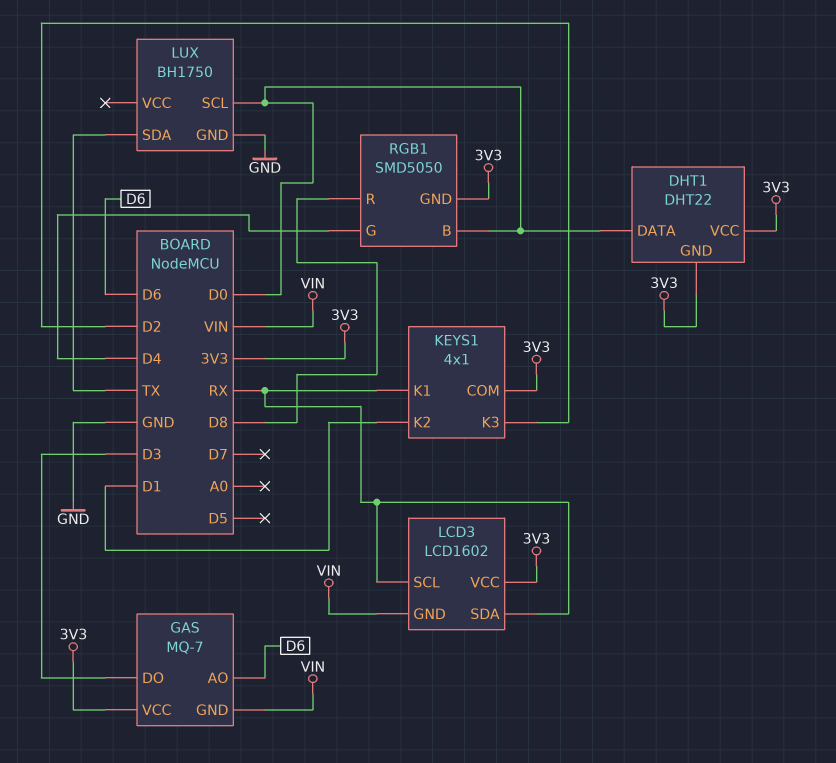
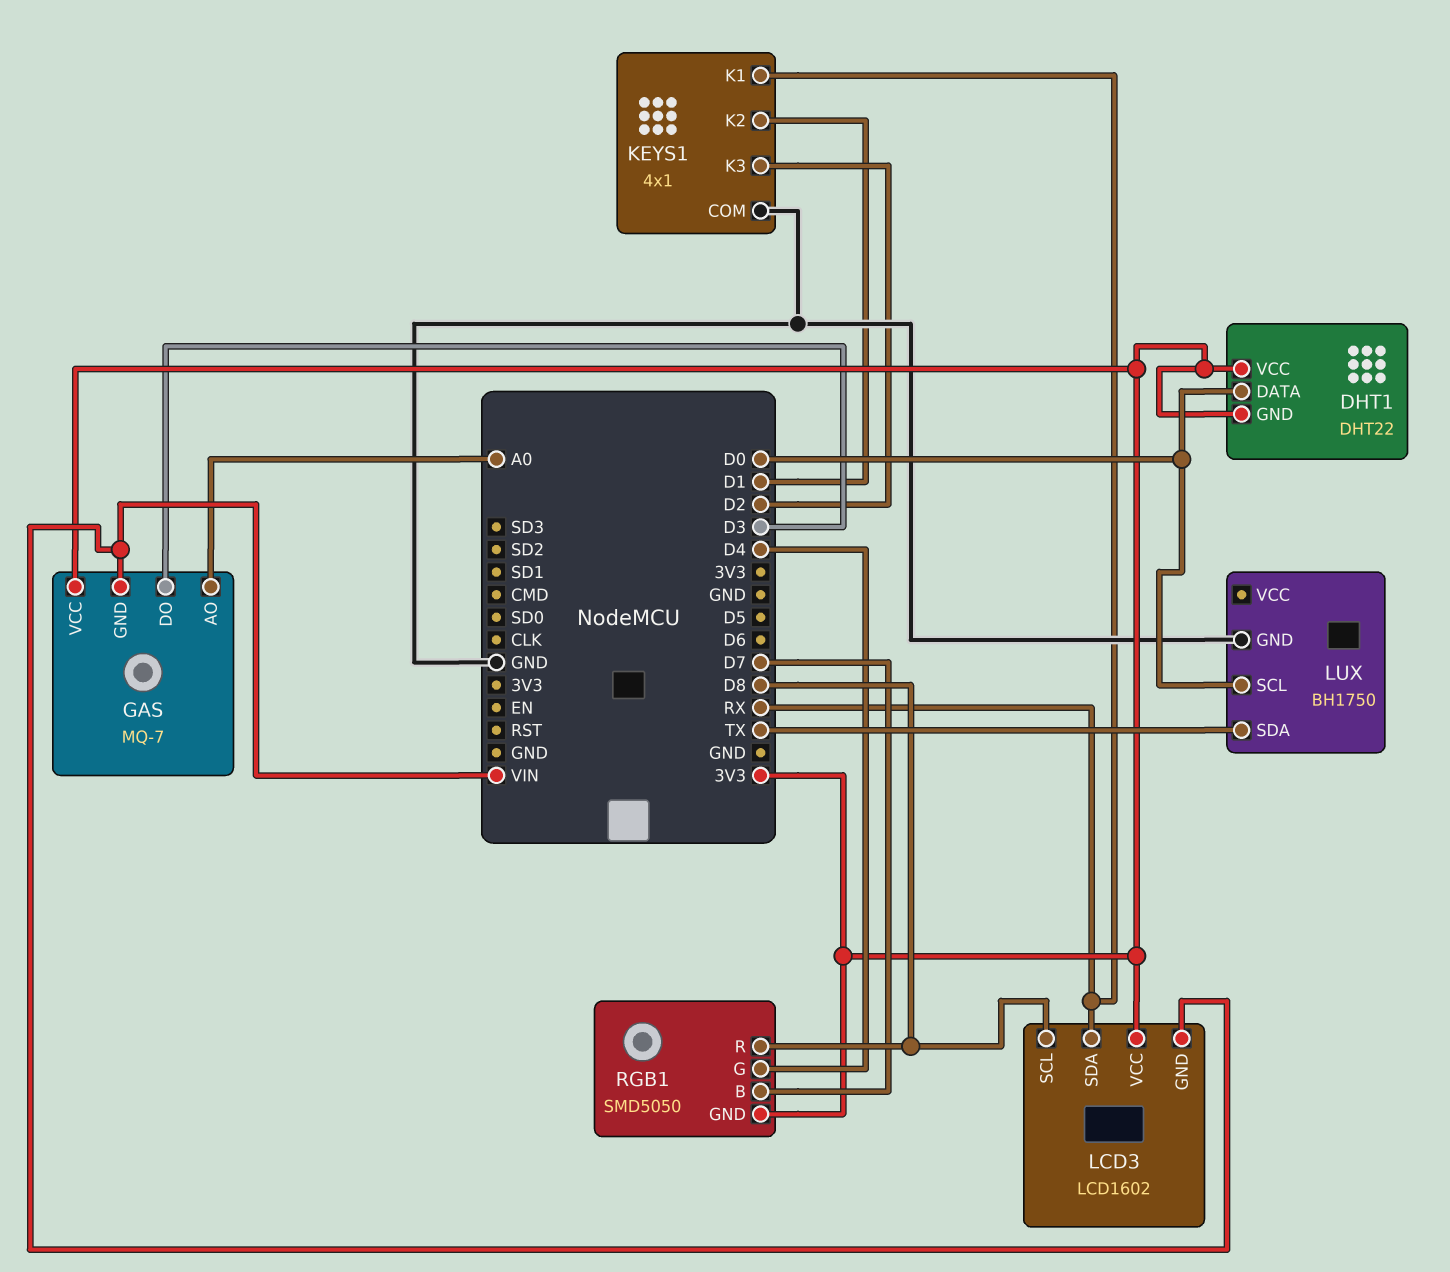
GAS pin AO: D6 -> A0
KEYS1 pin COM: 3V3 -> GND
LCD3 pin SCL: RX -> D8
RGB1 pin B: D0 -> D7

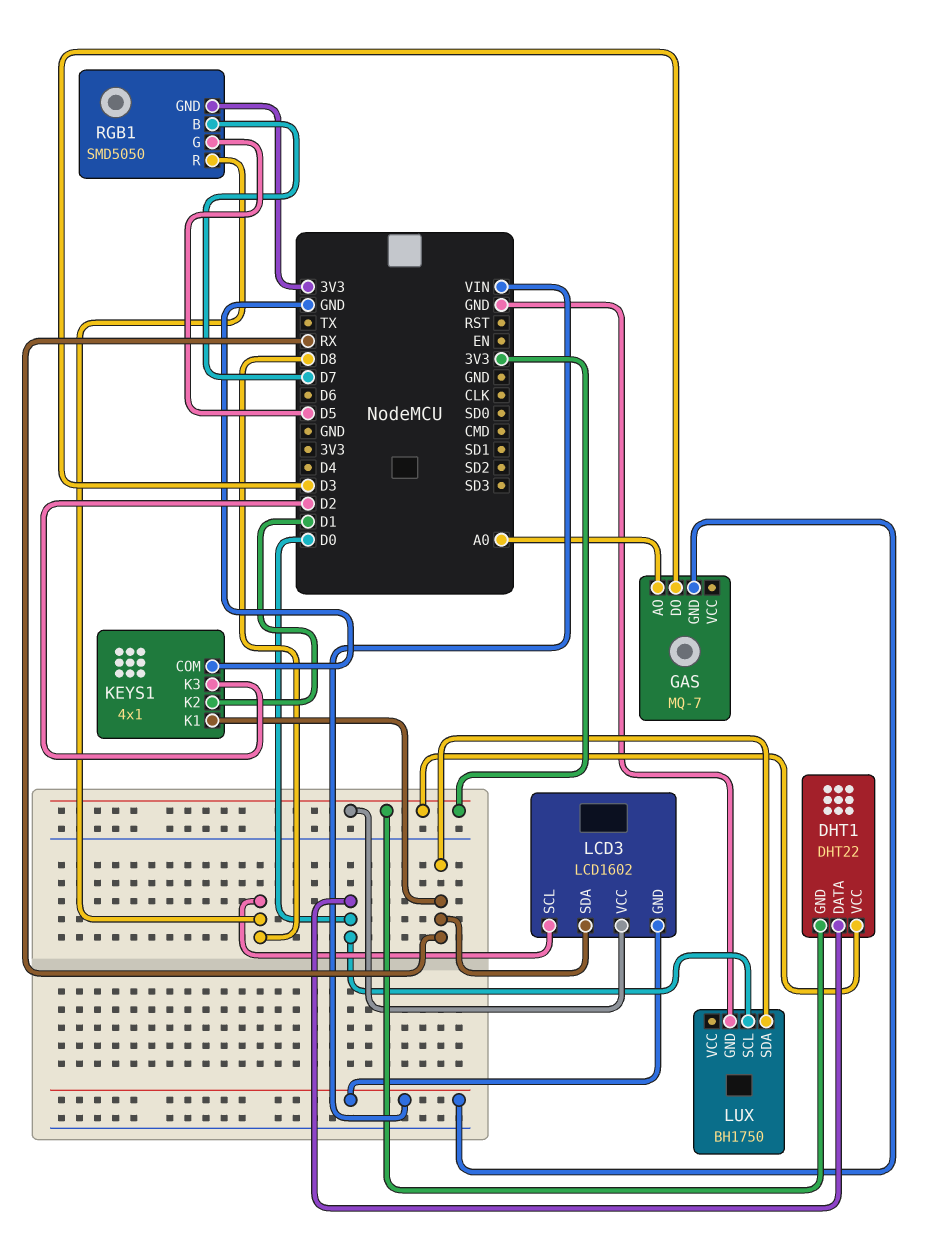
GAS pin VCC: 3V3 -> none
LUX pin SDA: TX -> RX
RGB1 pin G: D4 -> D5

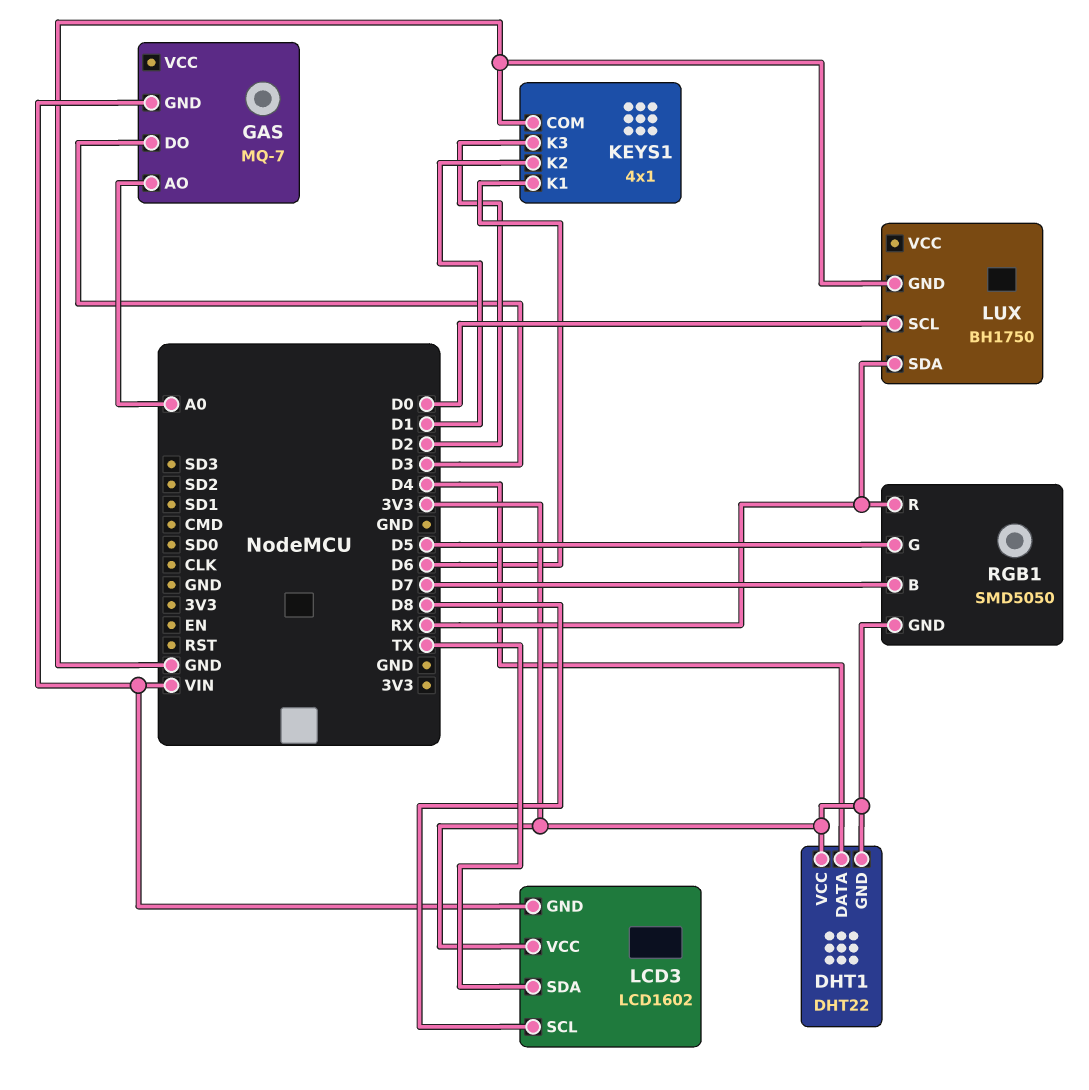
DHT1 pin DATA: D0 -> D4
KEYS1 pin K1: RX -> D6
LCD3 pin SDA: RX -> TX
RGB1 pin R: D8 -> RX

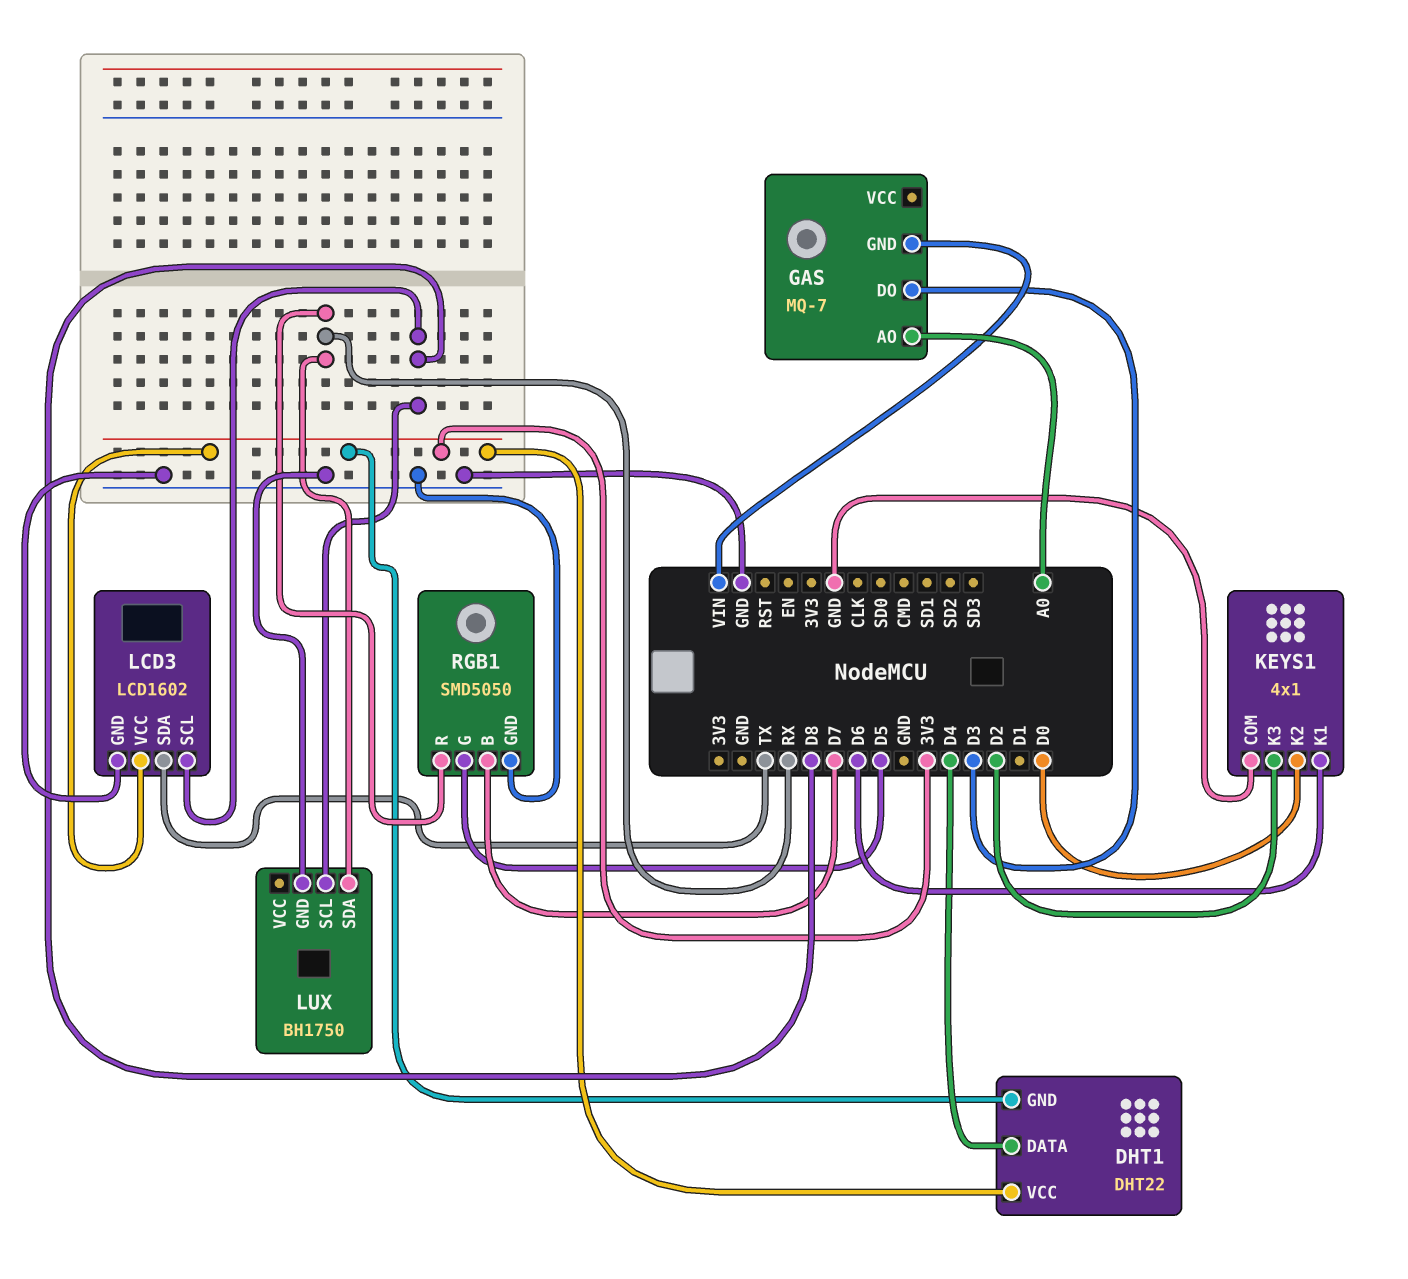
KEYS1 pin K2: D1 -> D0
LCD3 pin GND: VIN -> GND
LUX pin SCL: D0 -> D8
RGB1 pin GND: 3V3 -> GND

